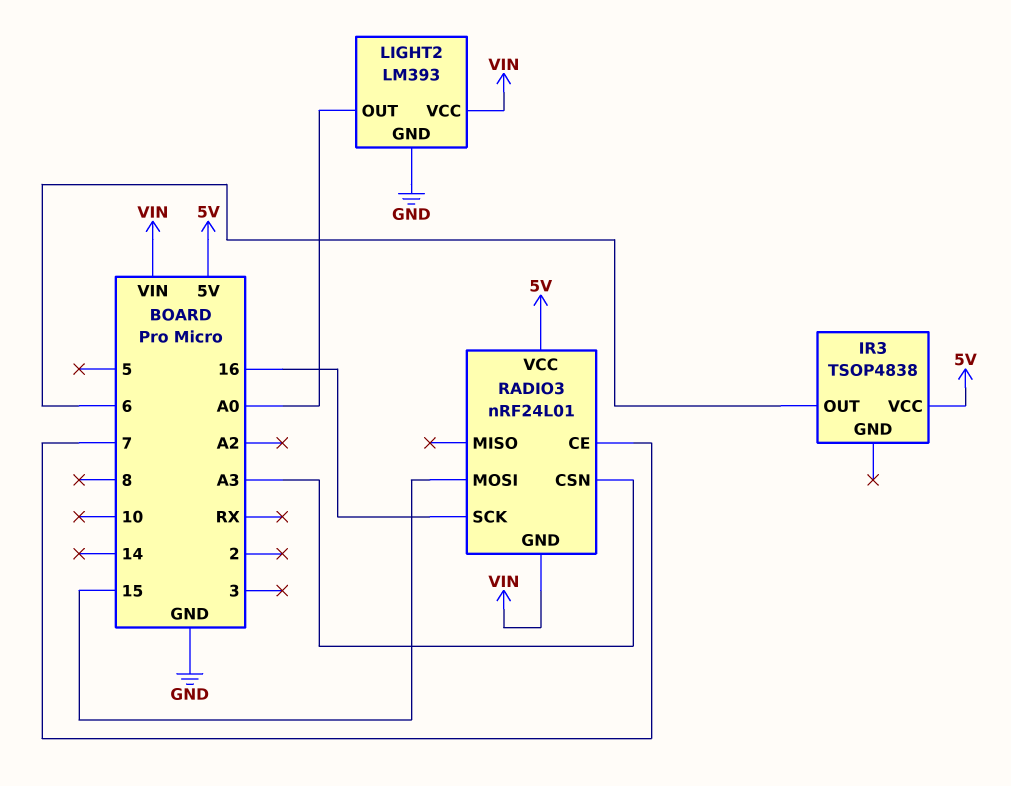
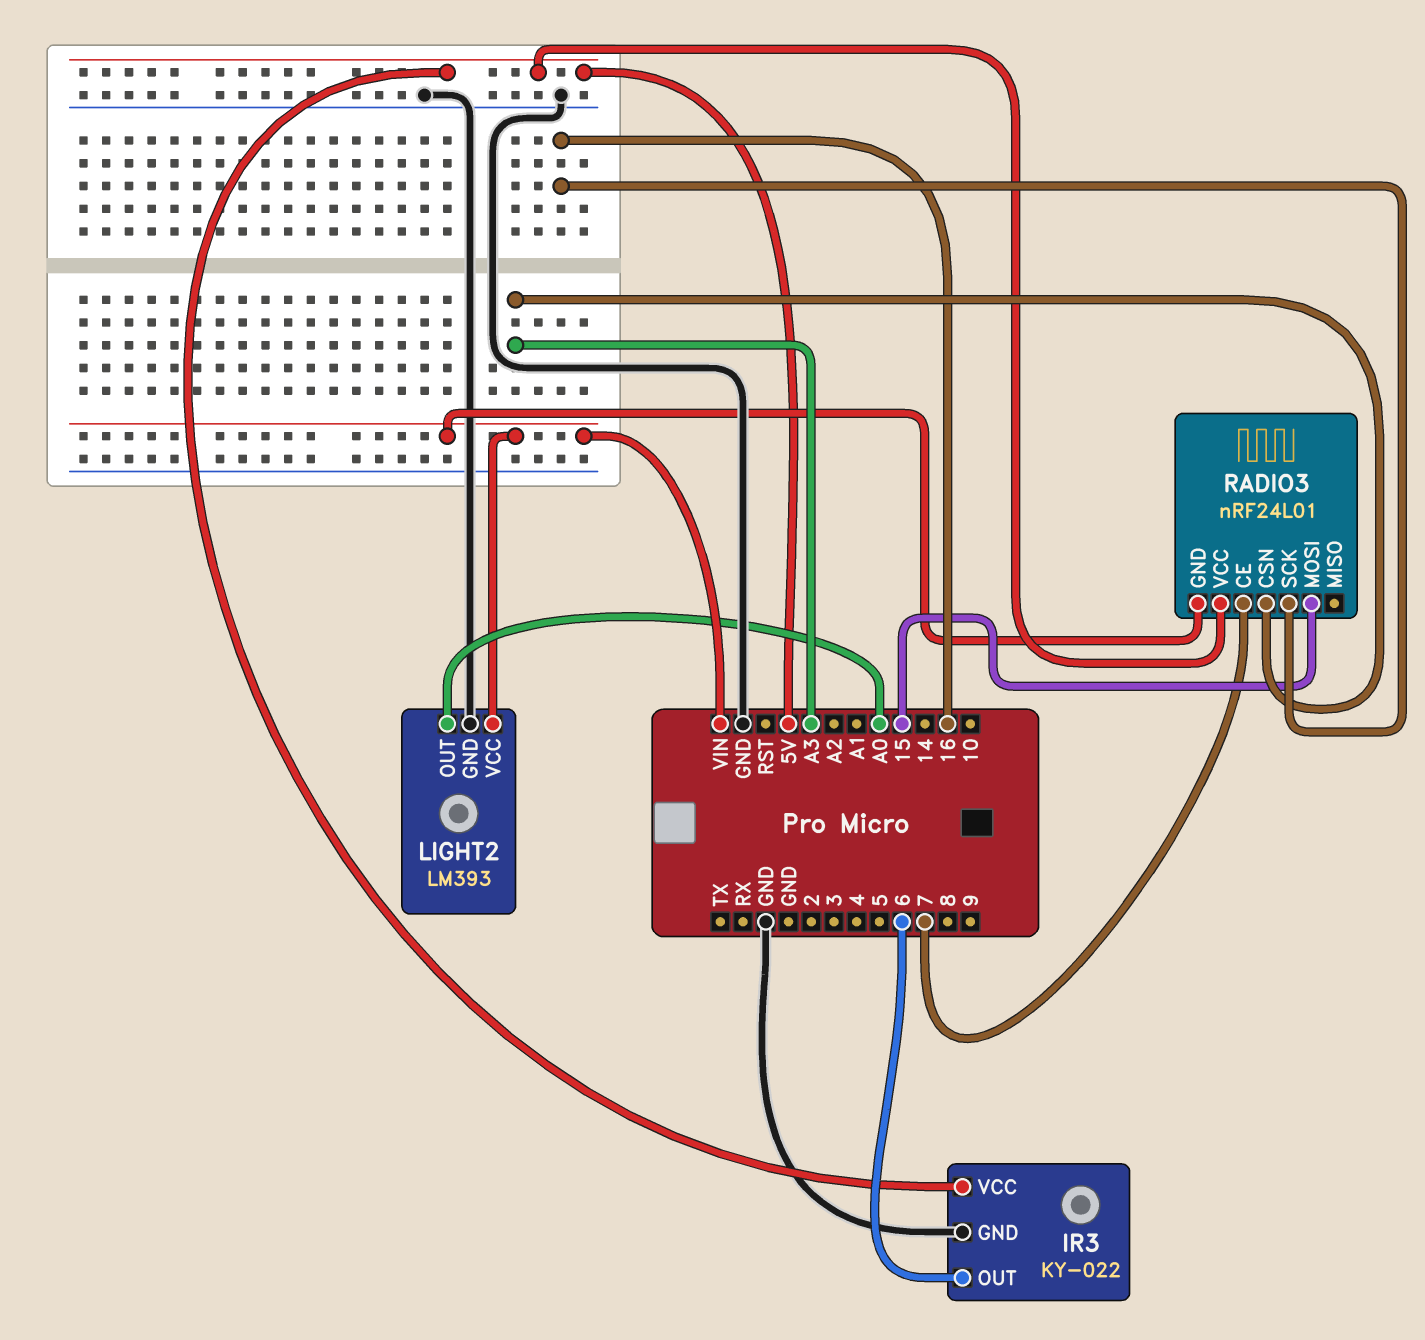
IR3: TSOP4838 -> KY-022
IR3 pin GND: none -> GND

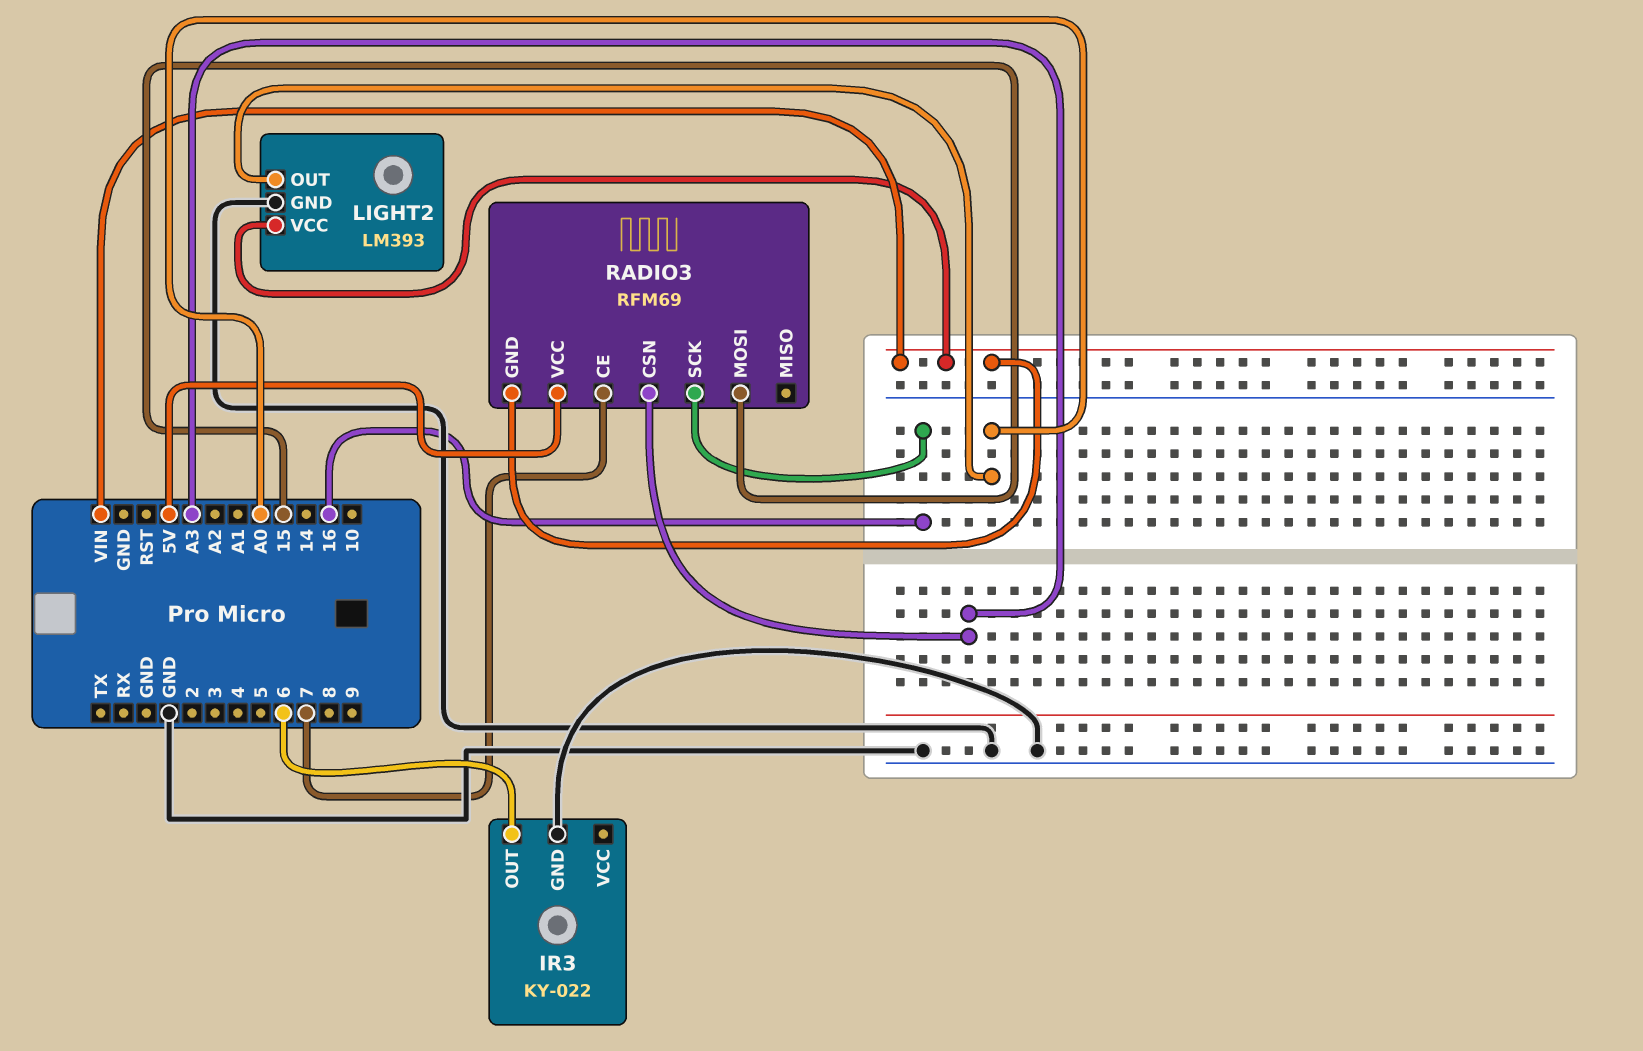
IR3 pin VCC: 5V -> none
RADIO3: nRF24L01 -> RFM69

